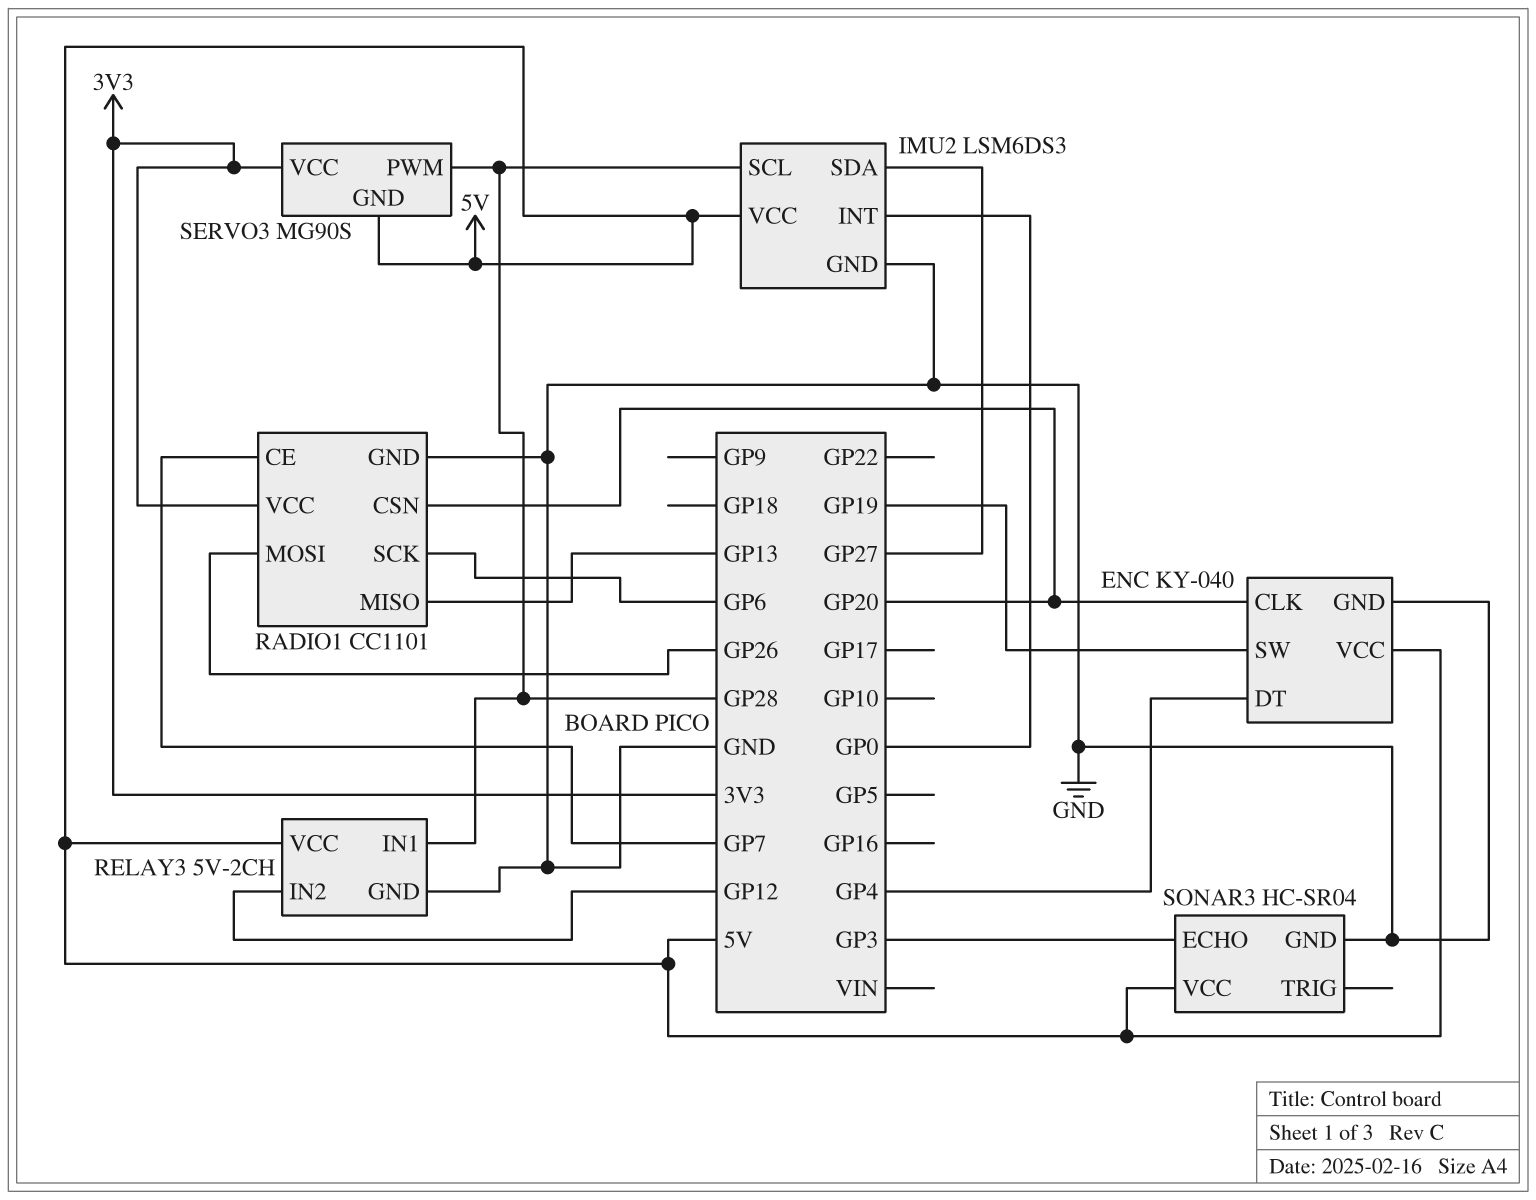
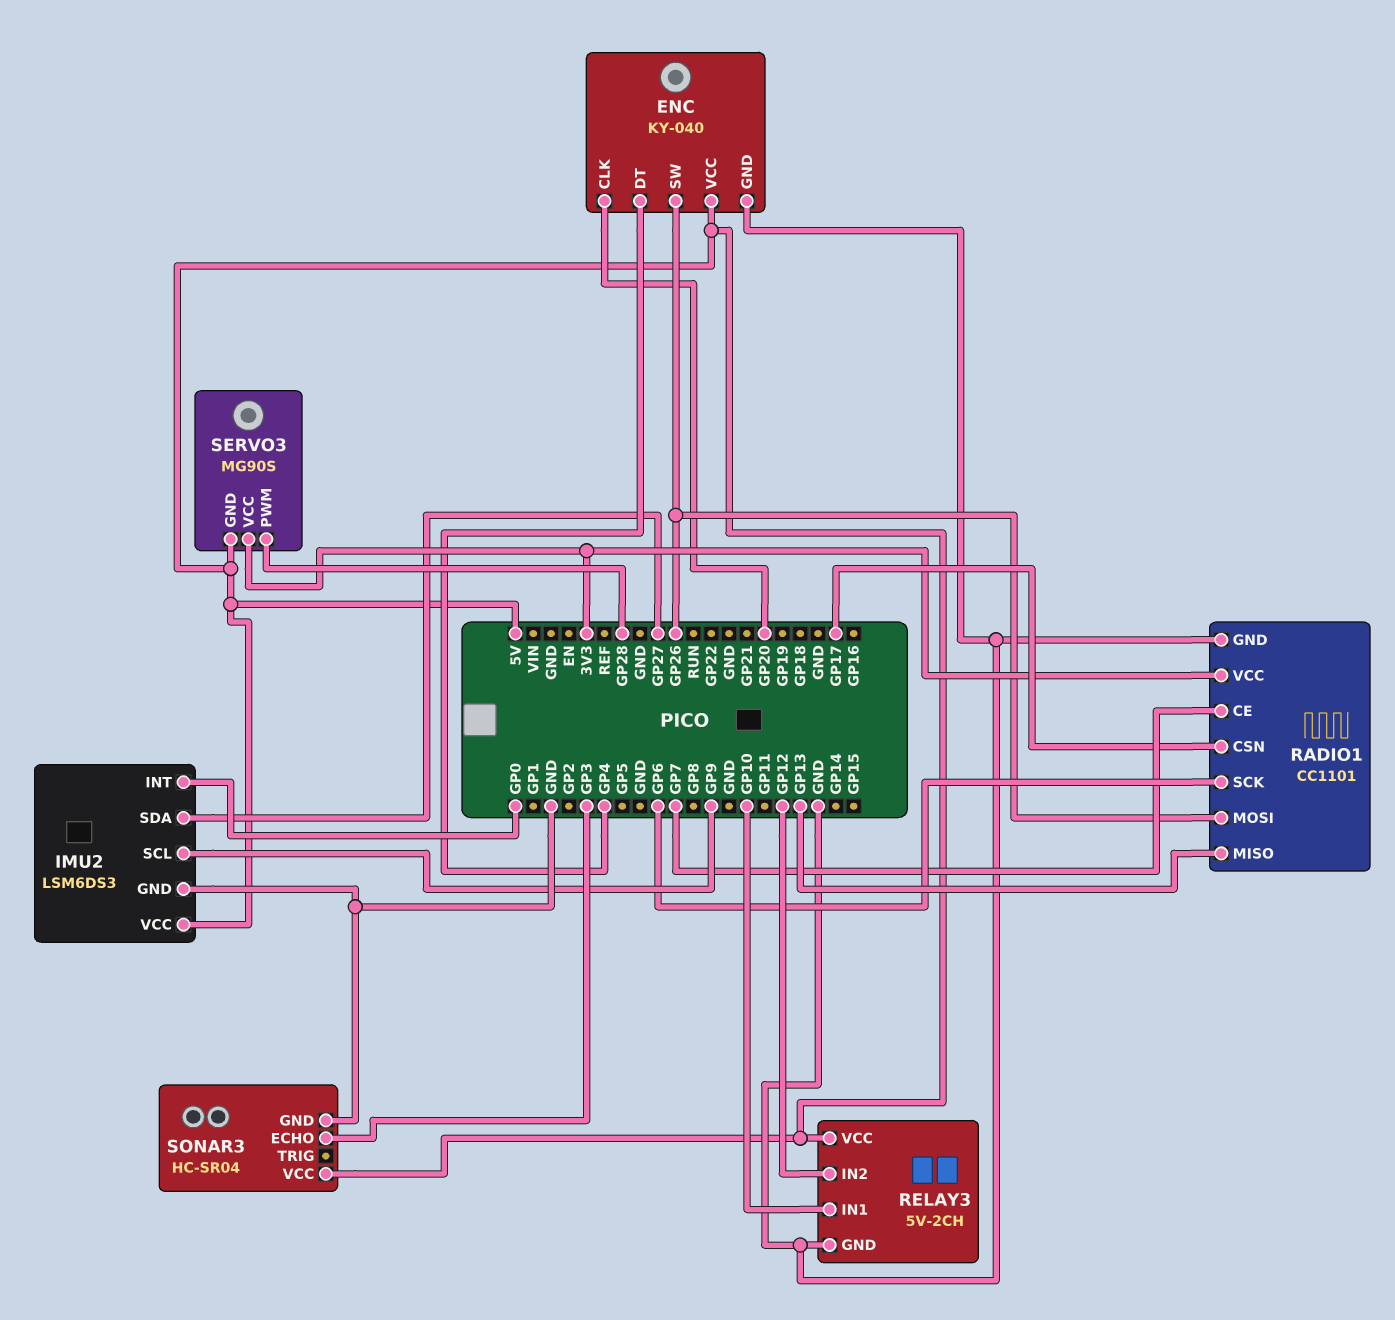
ENC pin SW: GP19 -> GP26
IMU2 pin SCL: GP28 -> GP9
RADIO1 pin CSN: GP20 -> GP17
RELAY3 pin IN1: GP28 -> GP10

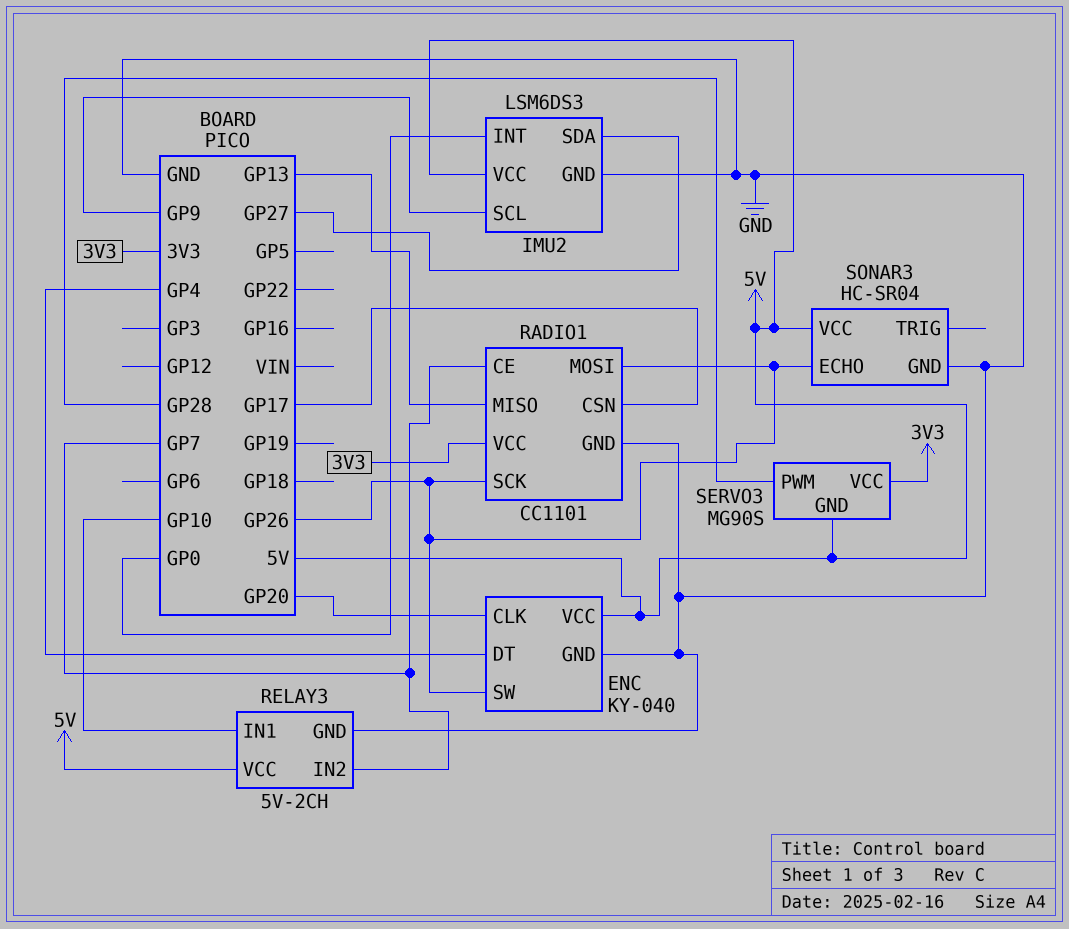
RADIO1 pin SCK: GP6 -> GP26
RELAY3 pin IN2: GP12 -> GP7
SONAR3 pin ECHO: GP3 -> GP26

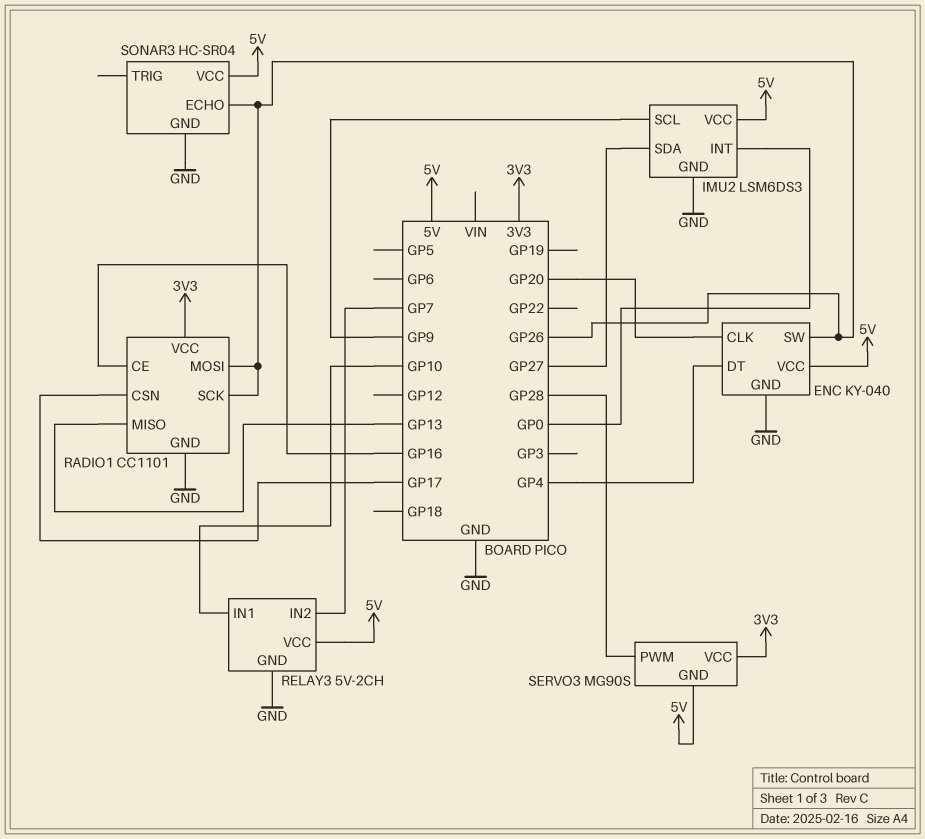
RADIO1 pin CE: GP7 -> GP16

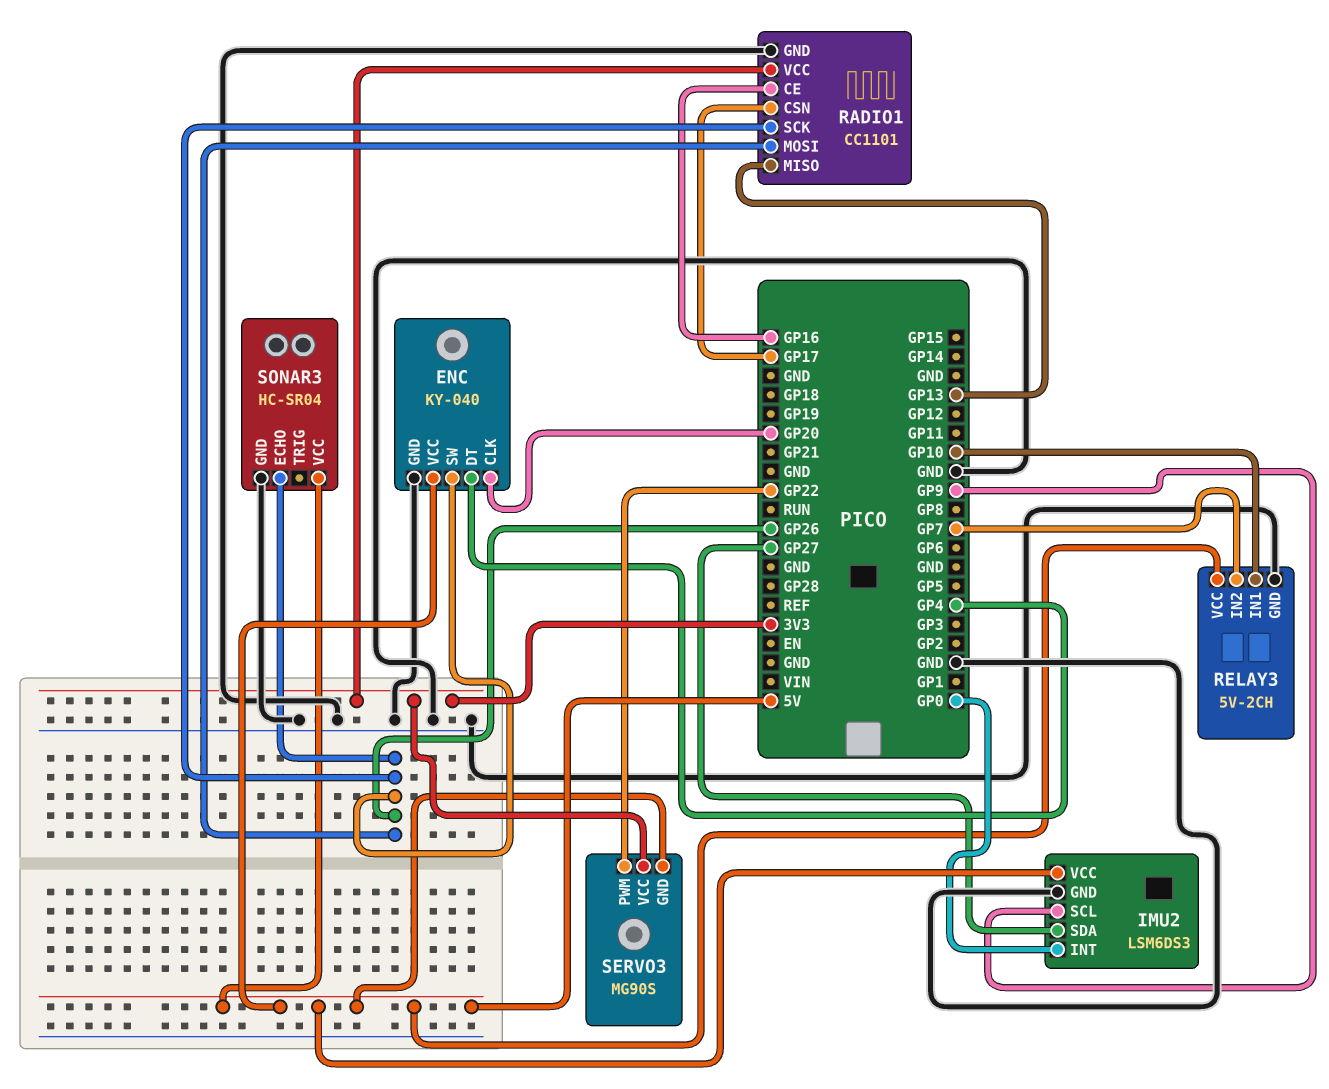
SERVO3 pin PWM: GP28 -> GP22

